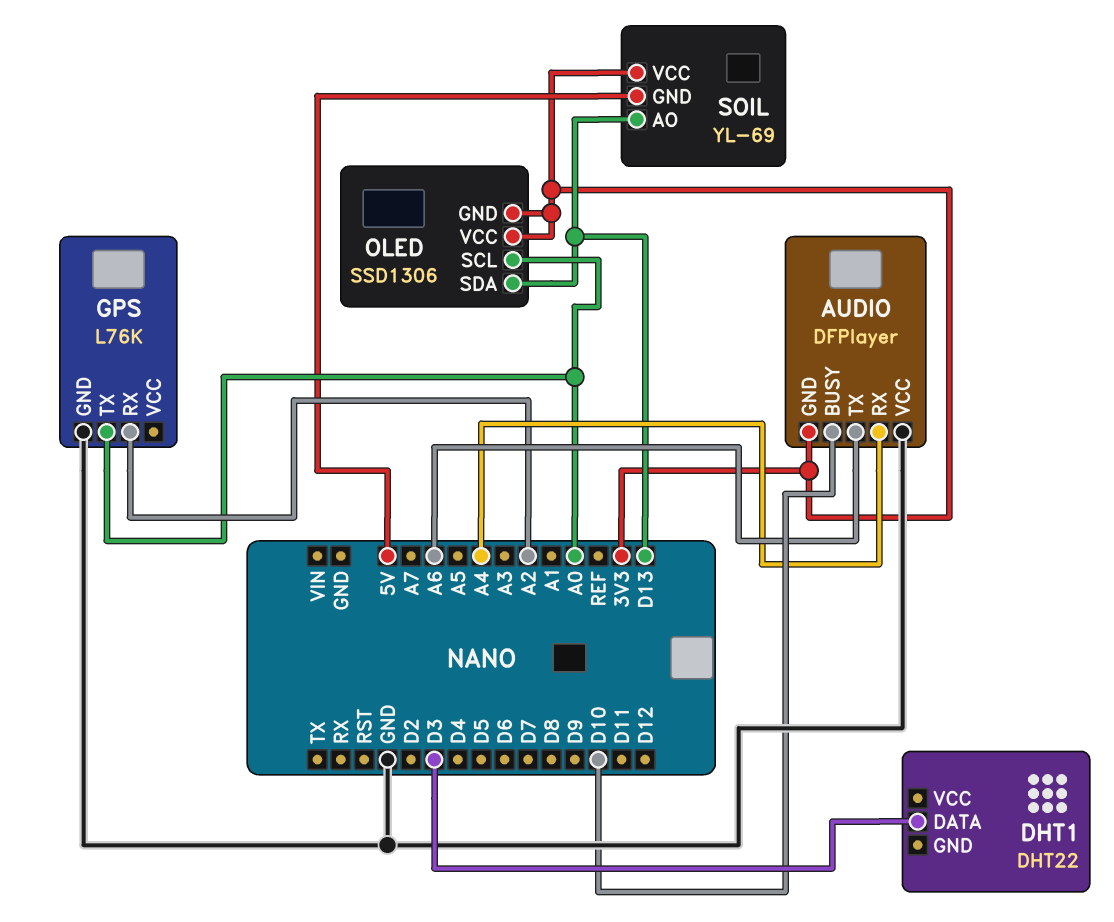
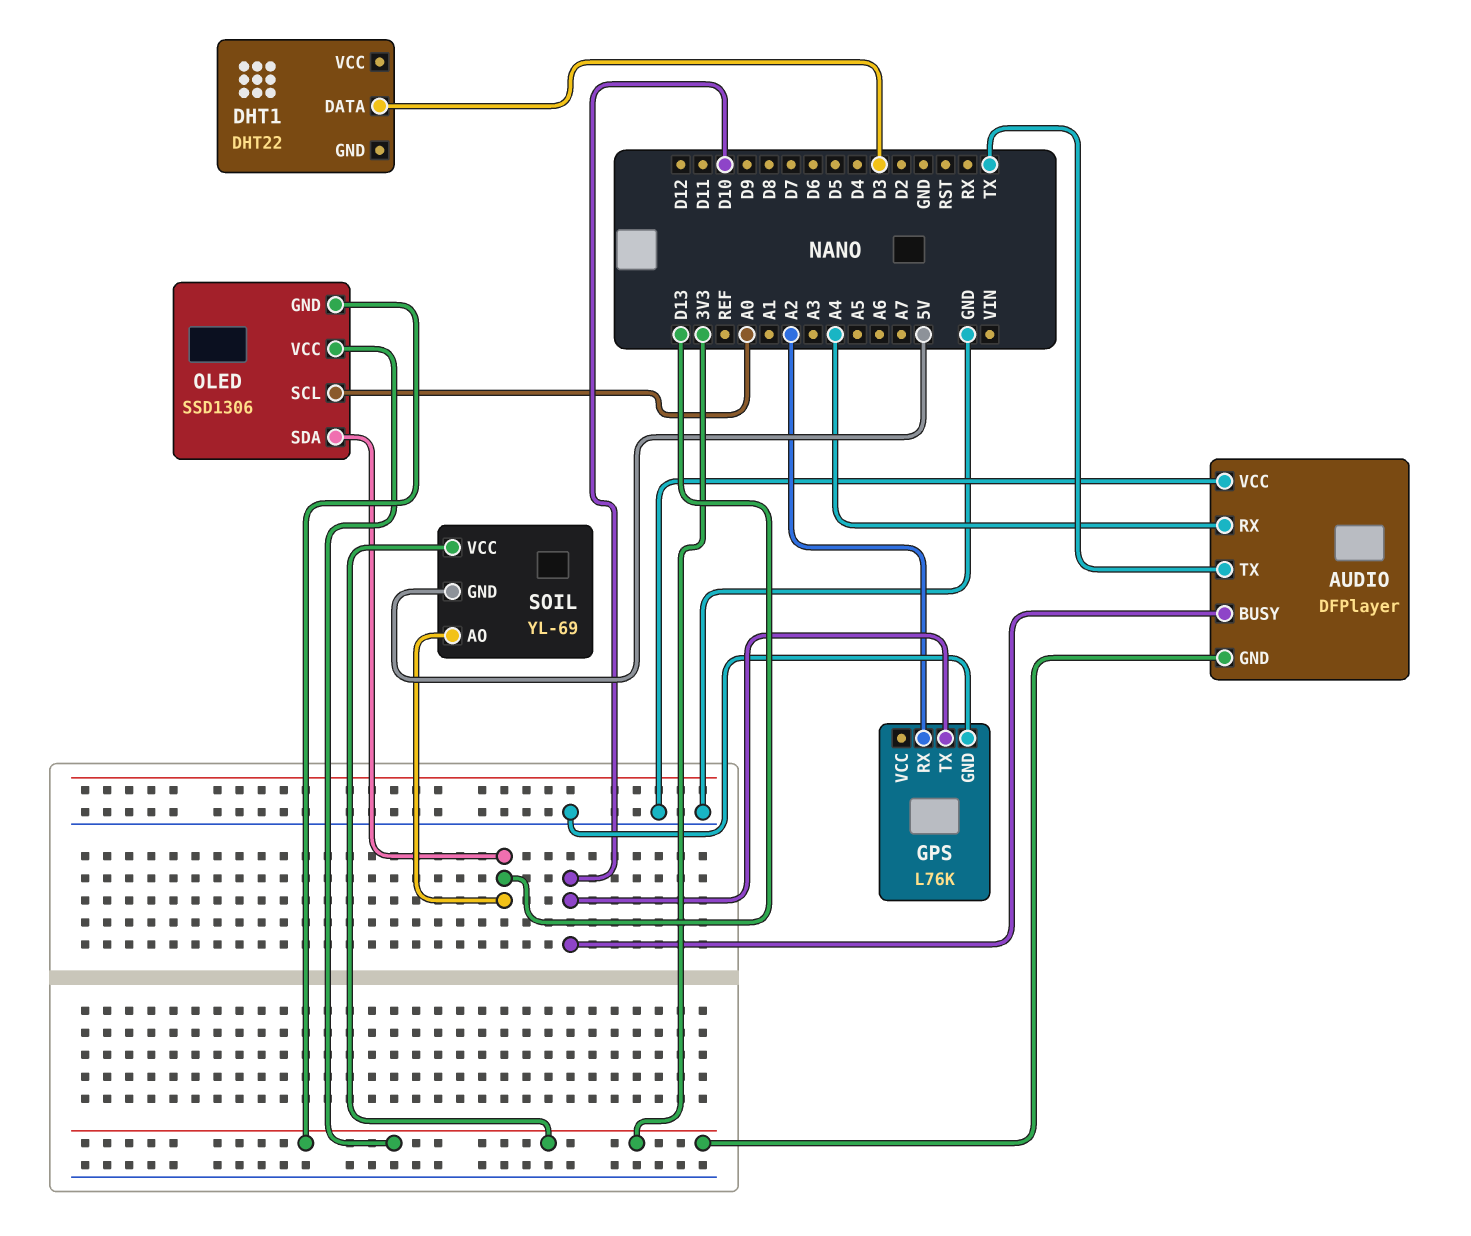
AUDIO pin TX: A6 -> TX
GPS pin TX: A0 -> D10

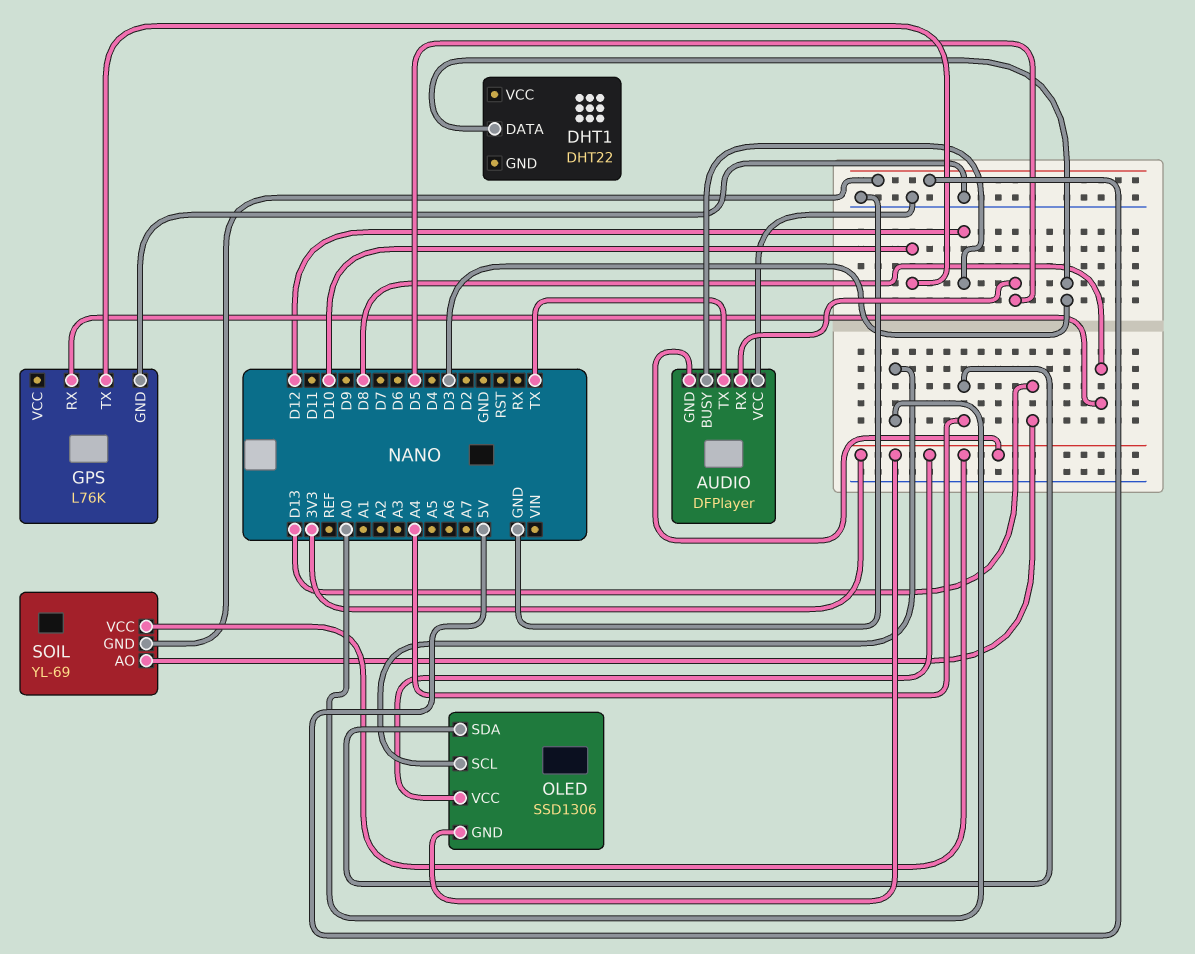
AUDIO pin BUSY: D10 -> D12
AUDIO pin RX: A4 -> D5
GPS pin RX: A2 -> D8
OLED pin SDA: D13 -> A4

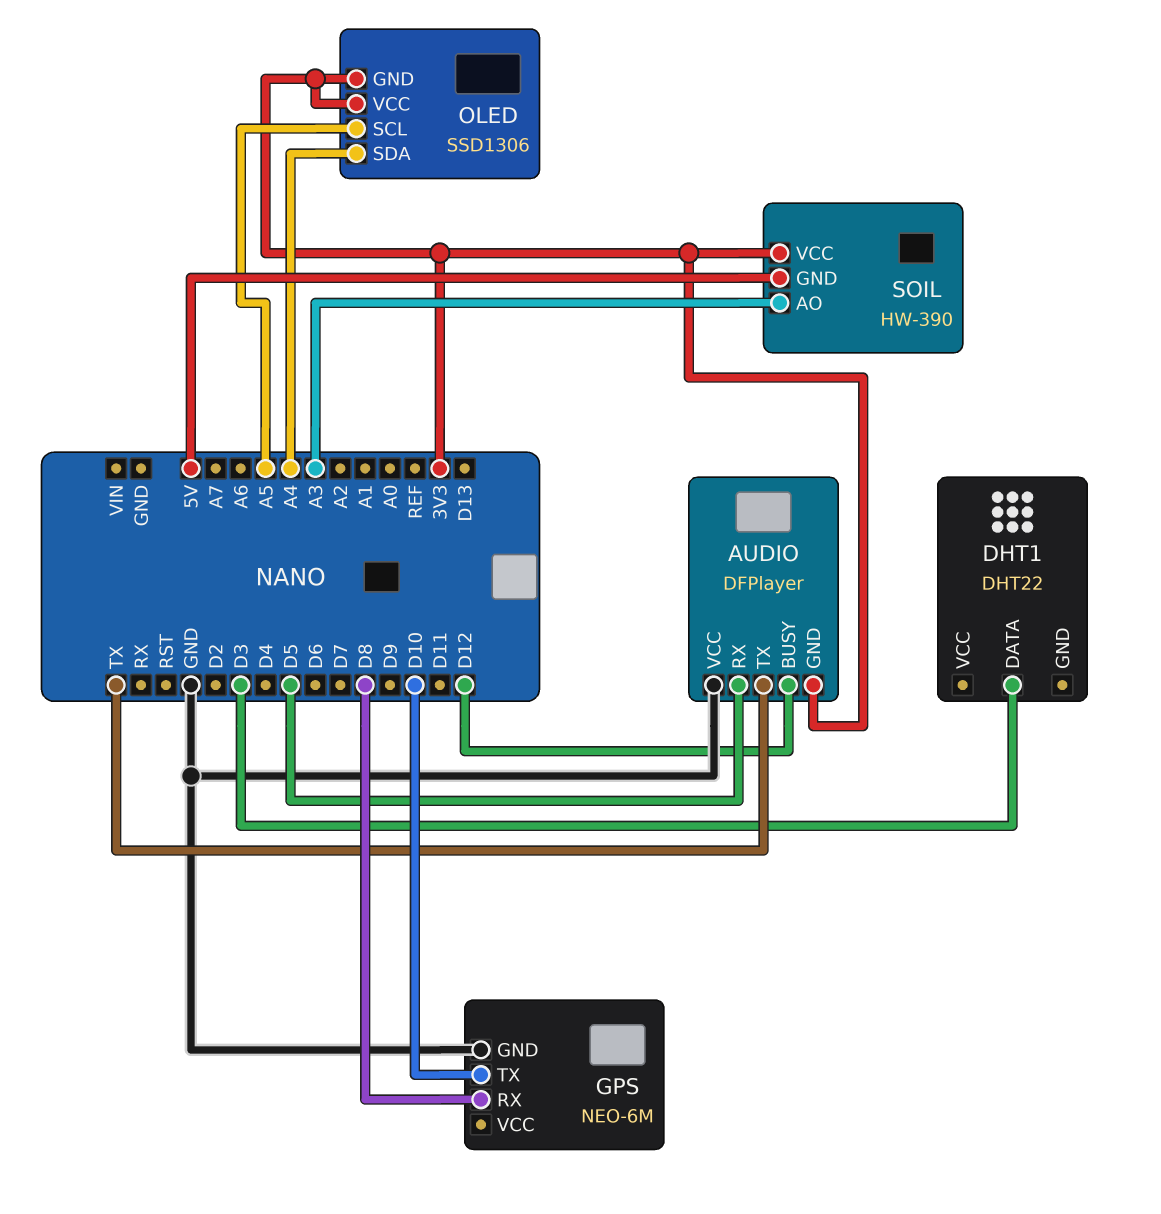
GPS: L76K -> NEO-6M
OLED pin SCL: A0 -> A5
SOIL: YL-69 -> HW-390
SOIL pin AO: D13 -> A3

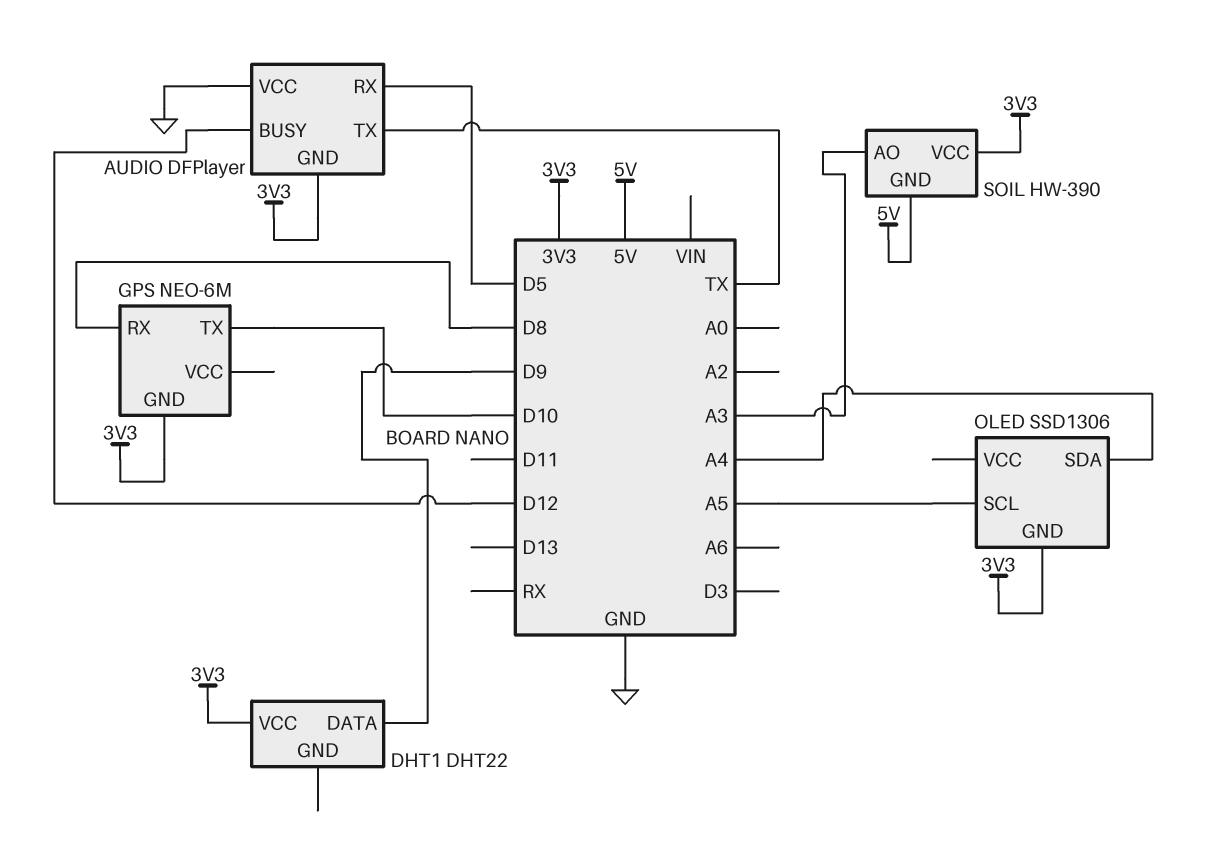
DHT1 pin DATA: D3 -> D9
DHT1 pin VCC: none -> 3V3
GPS pin GND: GND -> 3V3
OLED pin VCC: 3V3 -> none

